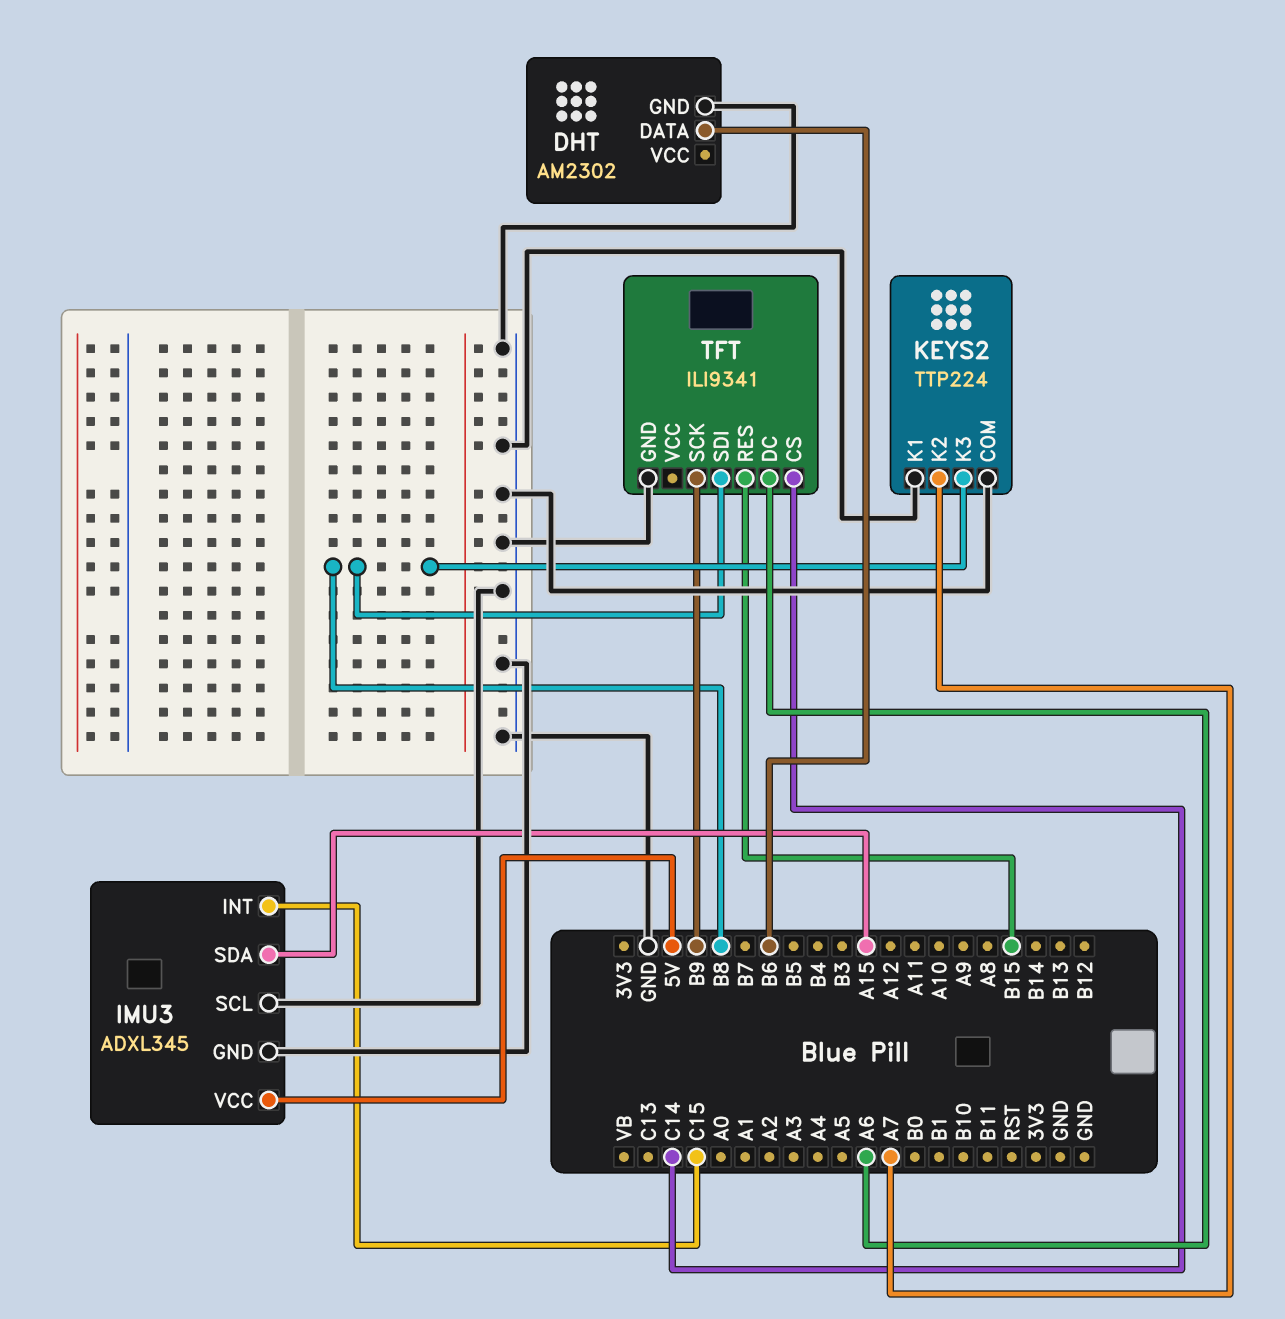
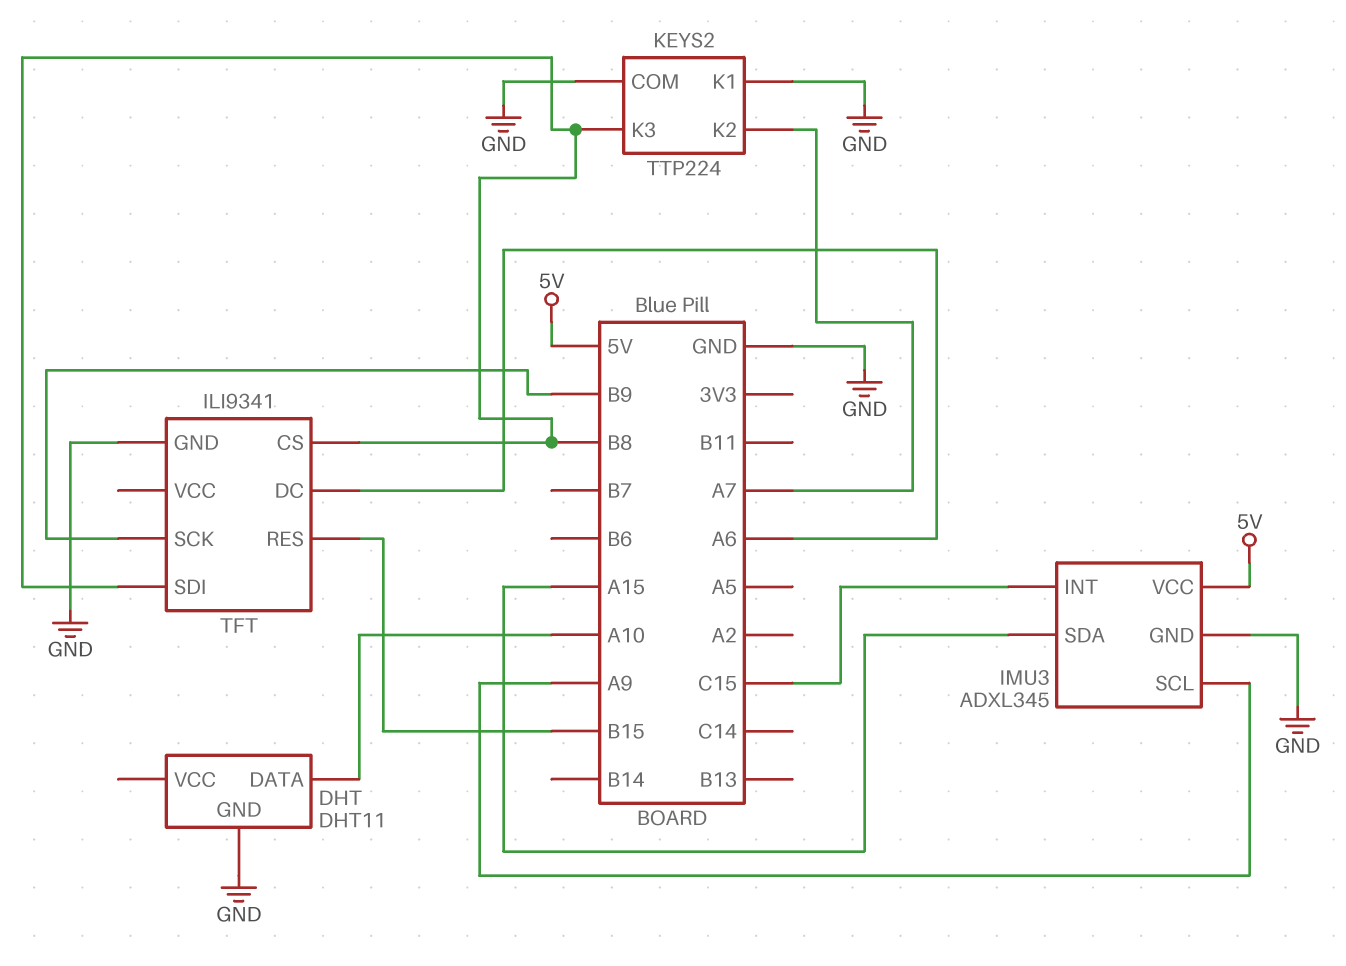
DHT: AM2302 -> DHT11
DHT pin DATA: B6 -> A10
IMU3 pin SCL: GND -> A9
TFT pin CS: C14 -> B8

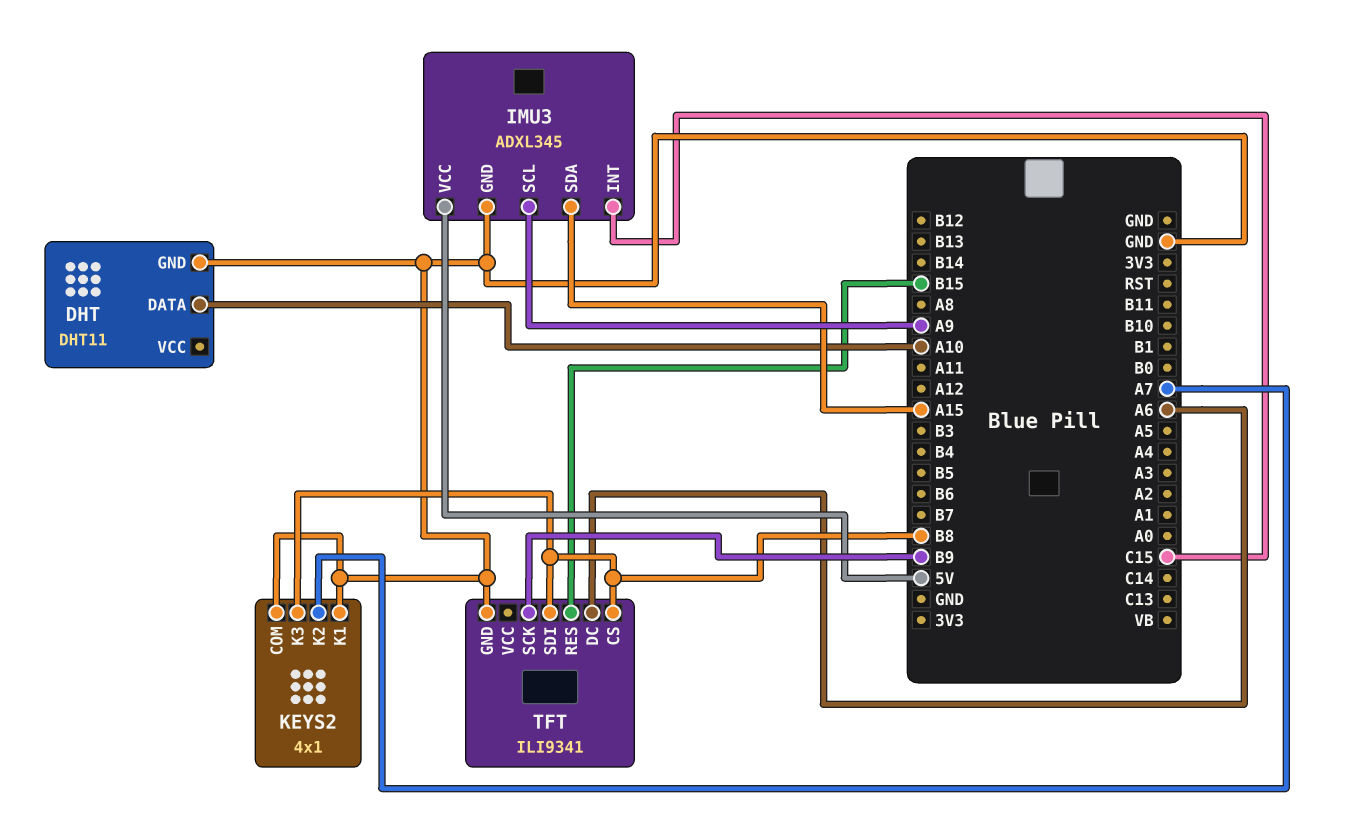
KEYS2: TTP224 -> 4x1

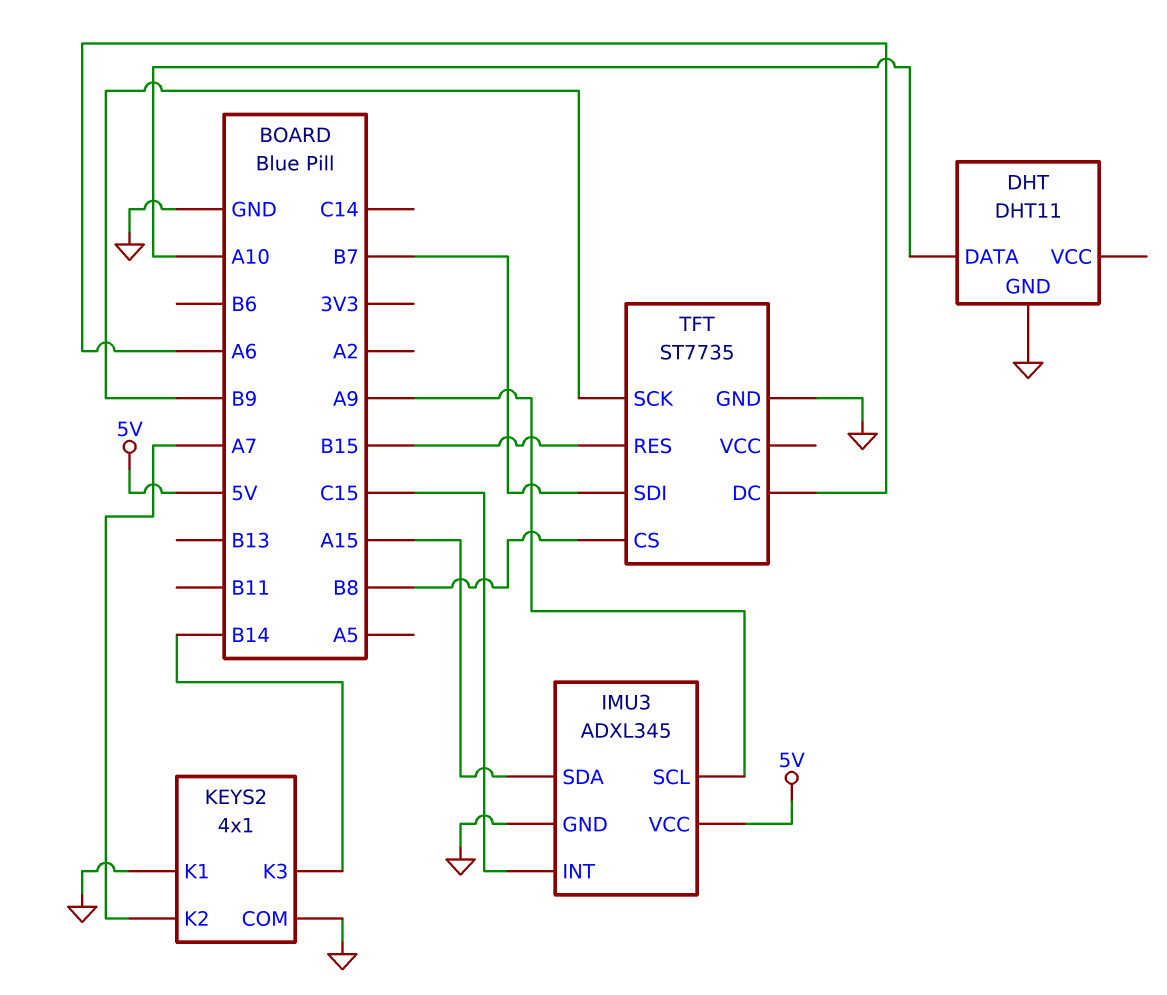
KEYS2 pin K3: B8 -> B14
TFT: ILI9341 -> ST7735
TFT pin SDI: B8 -> B7

